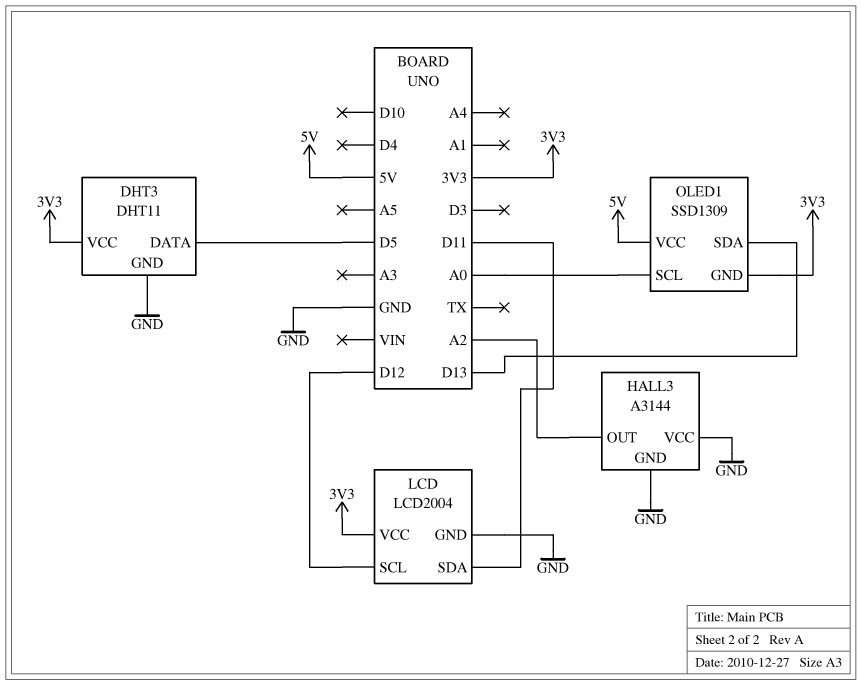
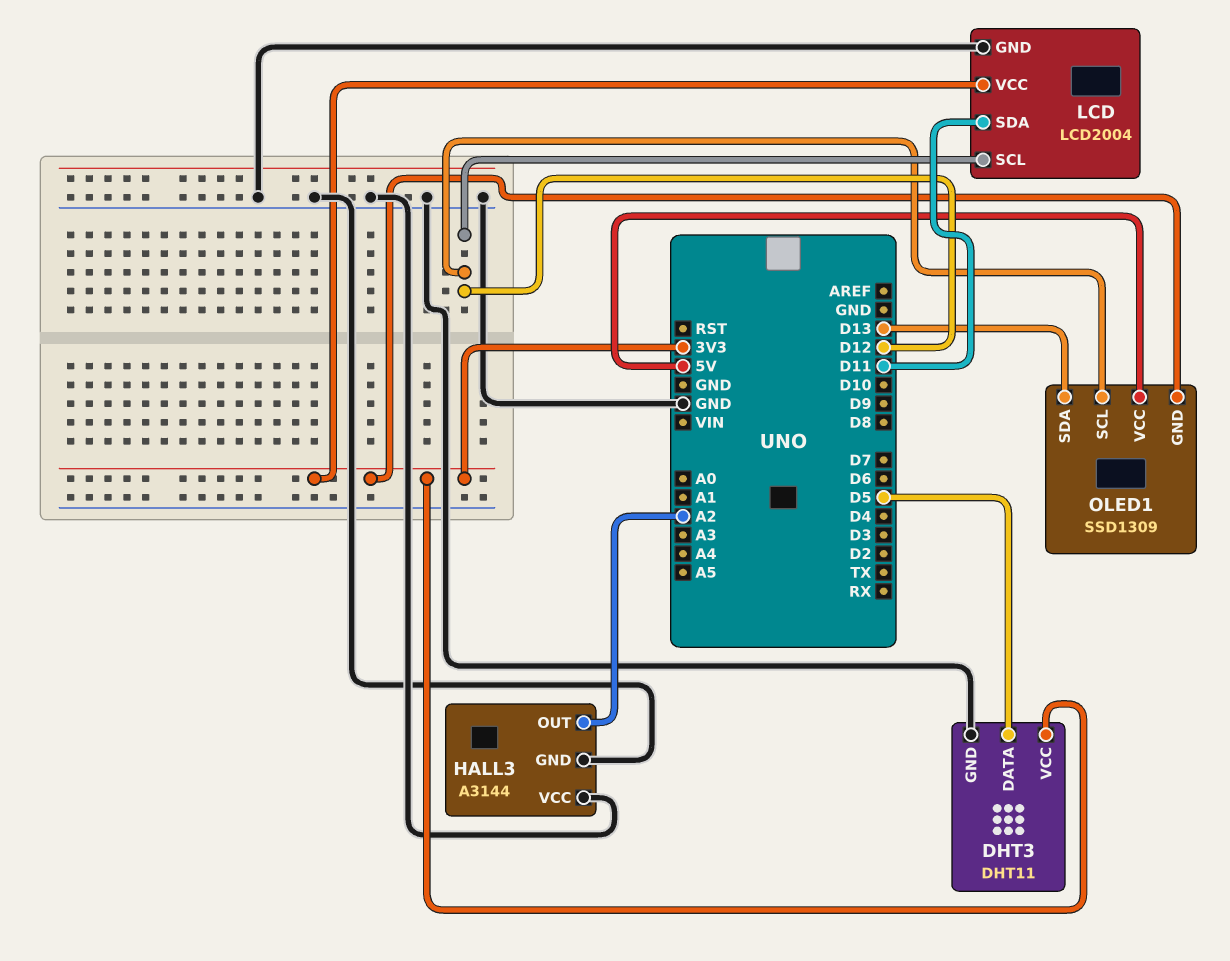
OLED1 pin SCL: A0 -> D12

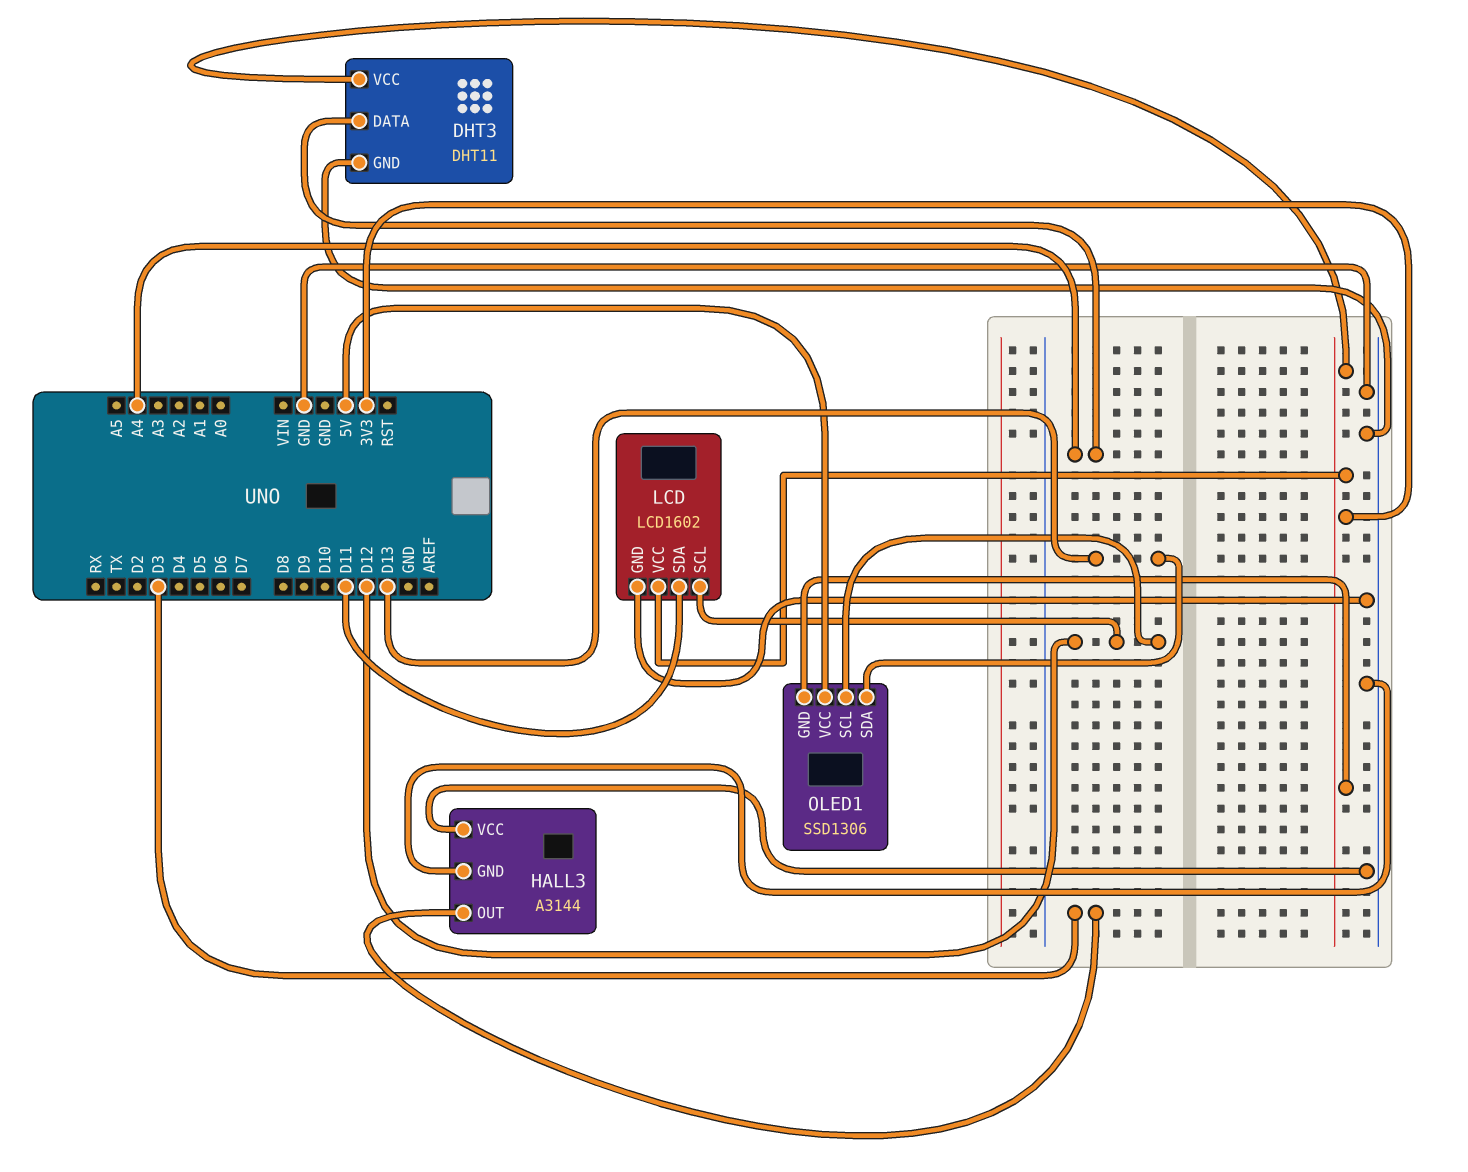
DHT3 pin DATA: D5 -> A4
HALL3 pin OUT: A2 -> D3
LCD: LCD2004 -> LCD1602
OLED1: SSD1309 -> SSD1306

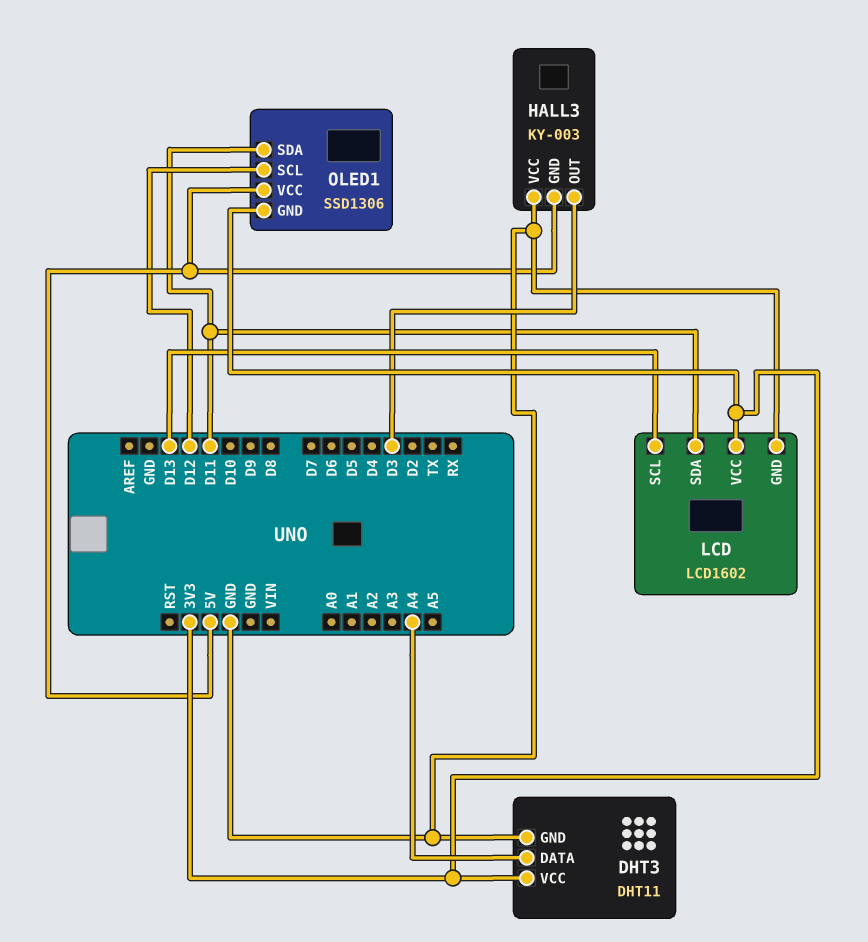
HALL3: A3144 -> KY-003
HALL3 pin GND: GND -> 5V
LCD pin SCL: D12 -> D13
OLED1 pin SDA: D13 -> D11

